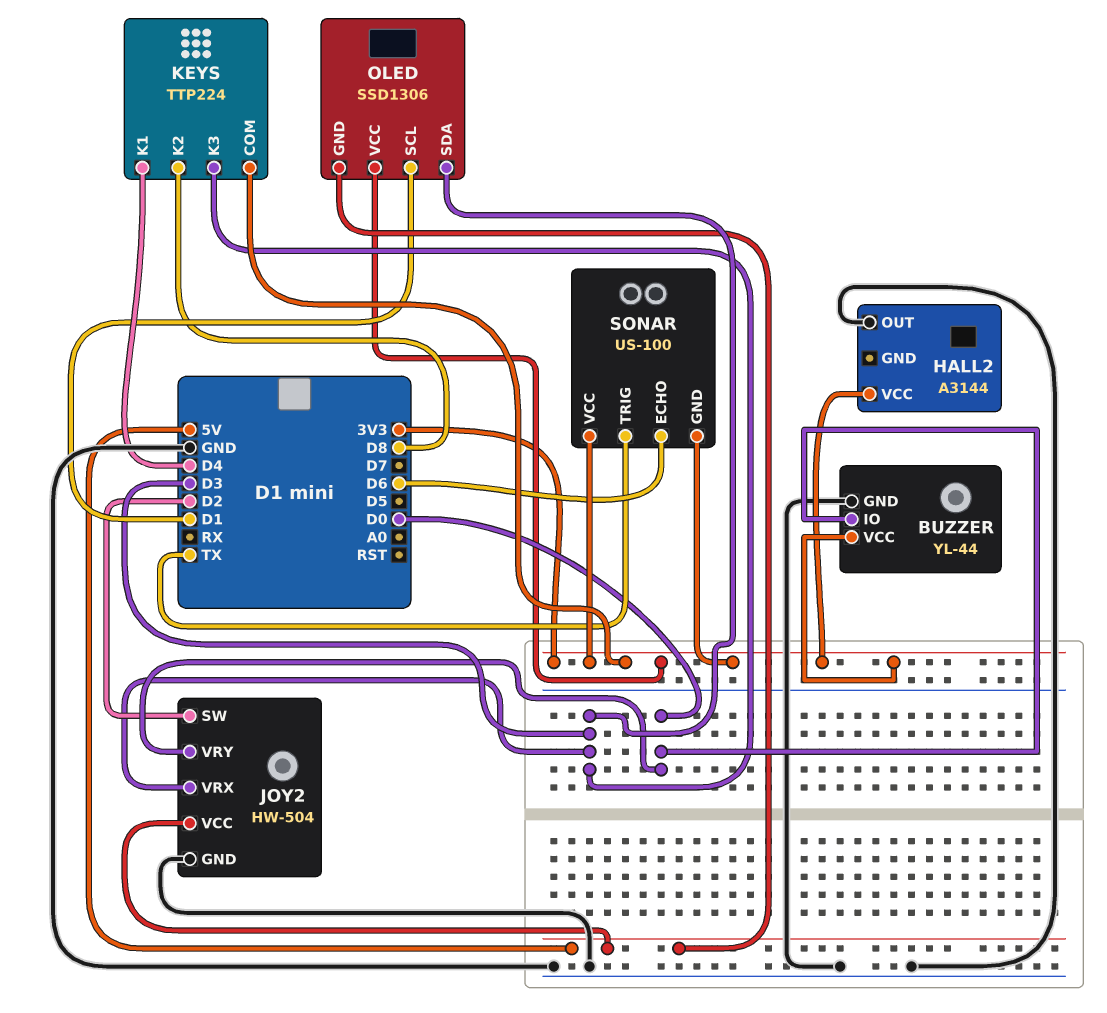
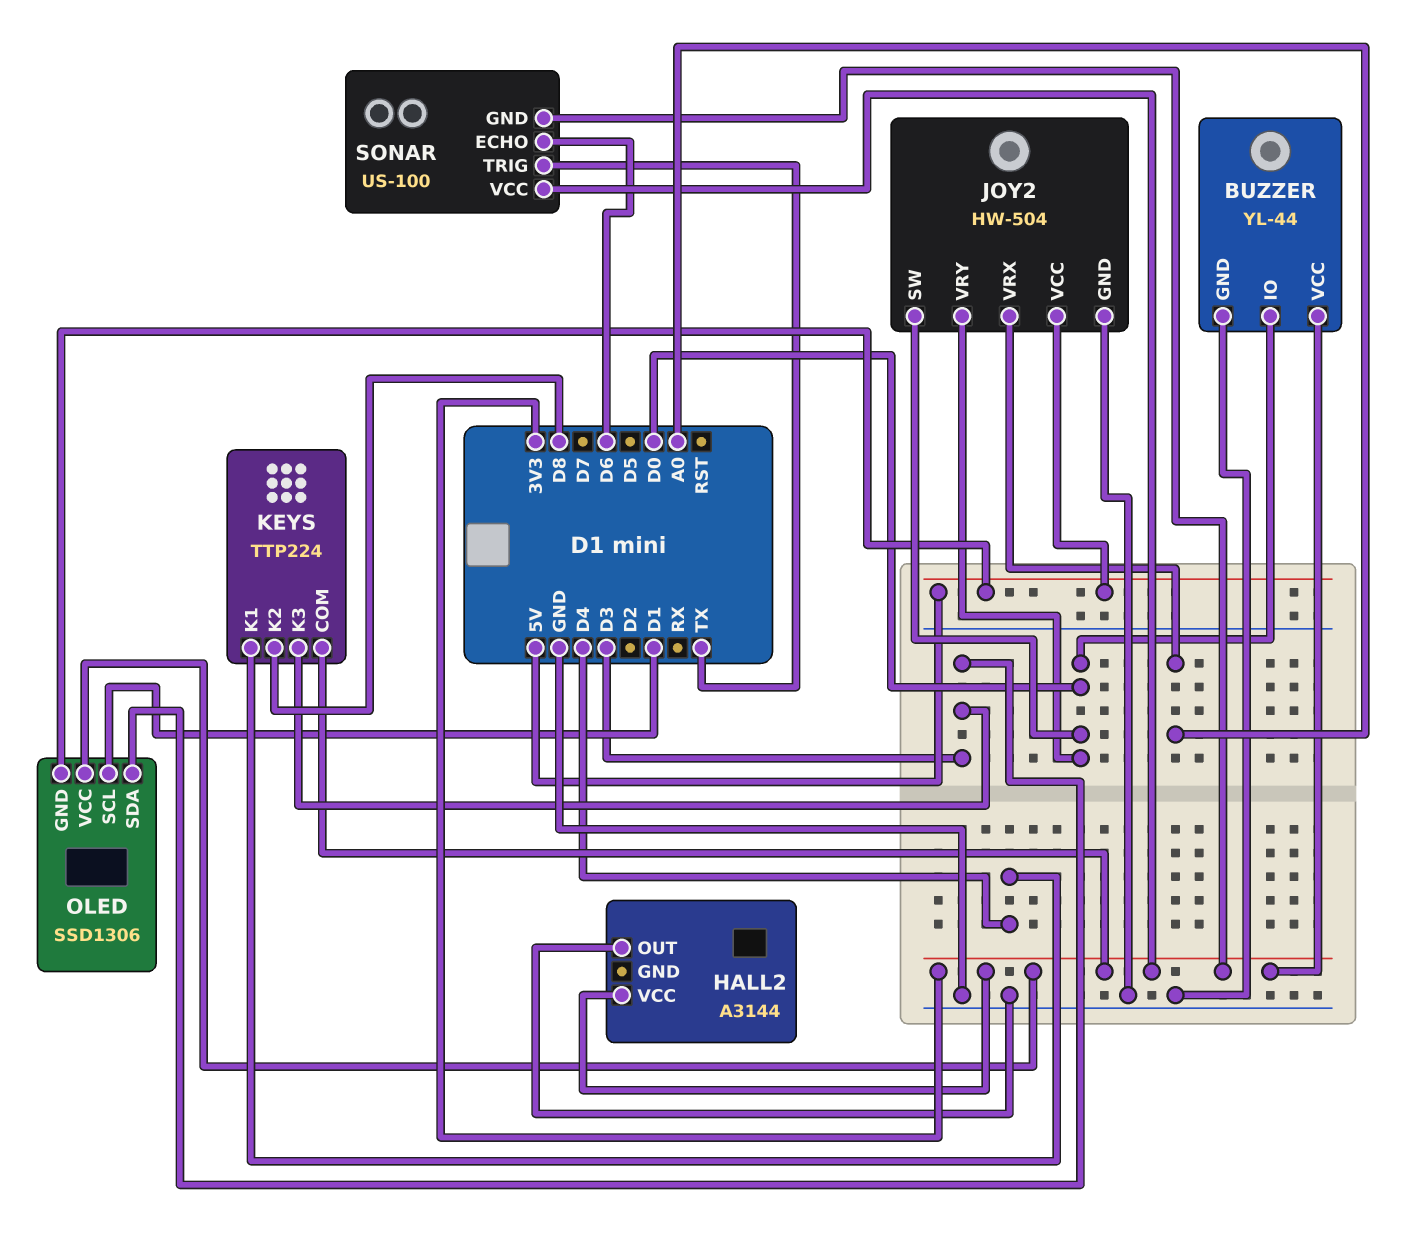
JOY2 pin SW: D2 -> D0
JOY2 pin VRX: D3 -> A0

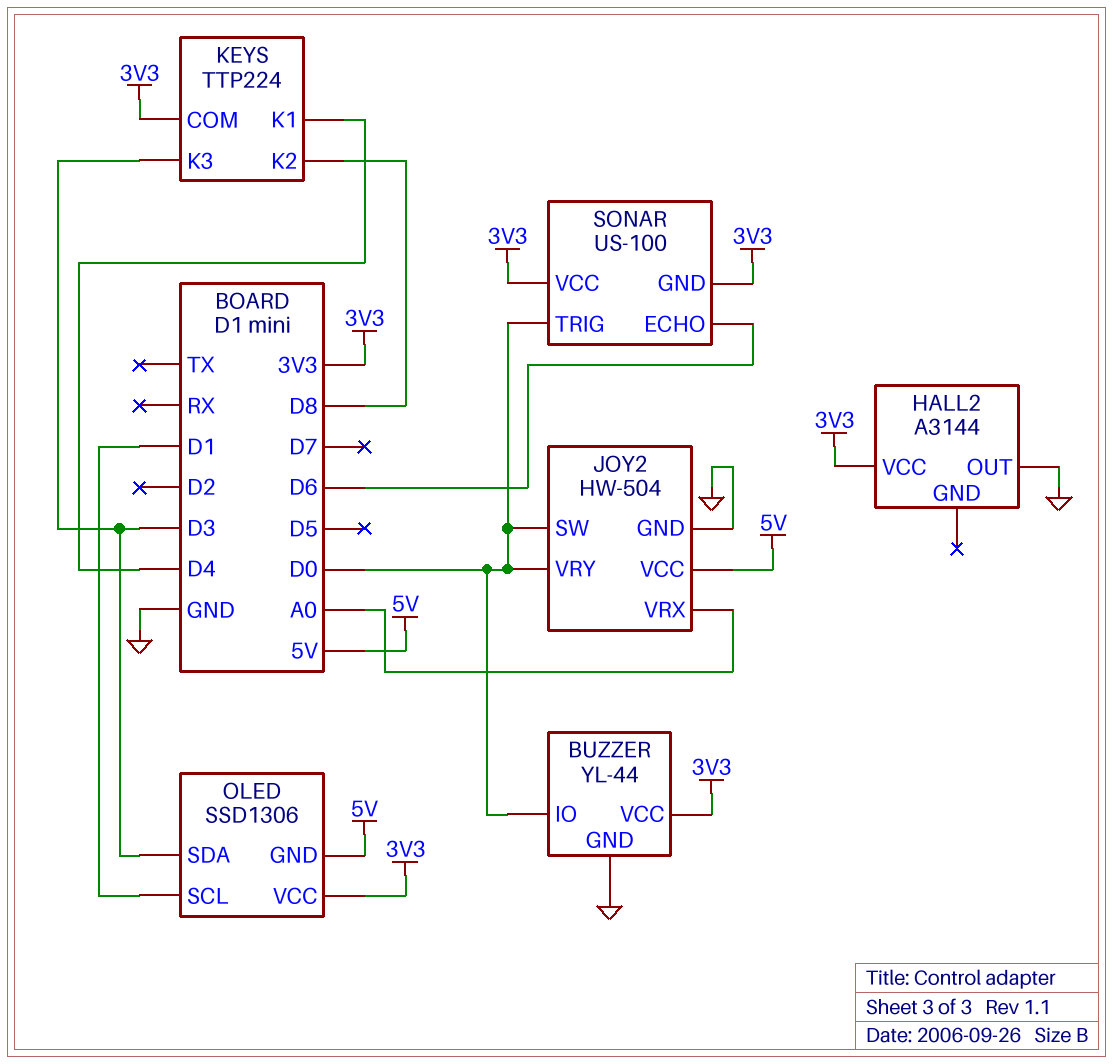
SONAR pin TRIG: TX -> D0

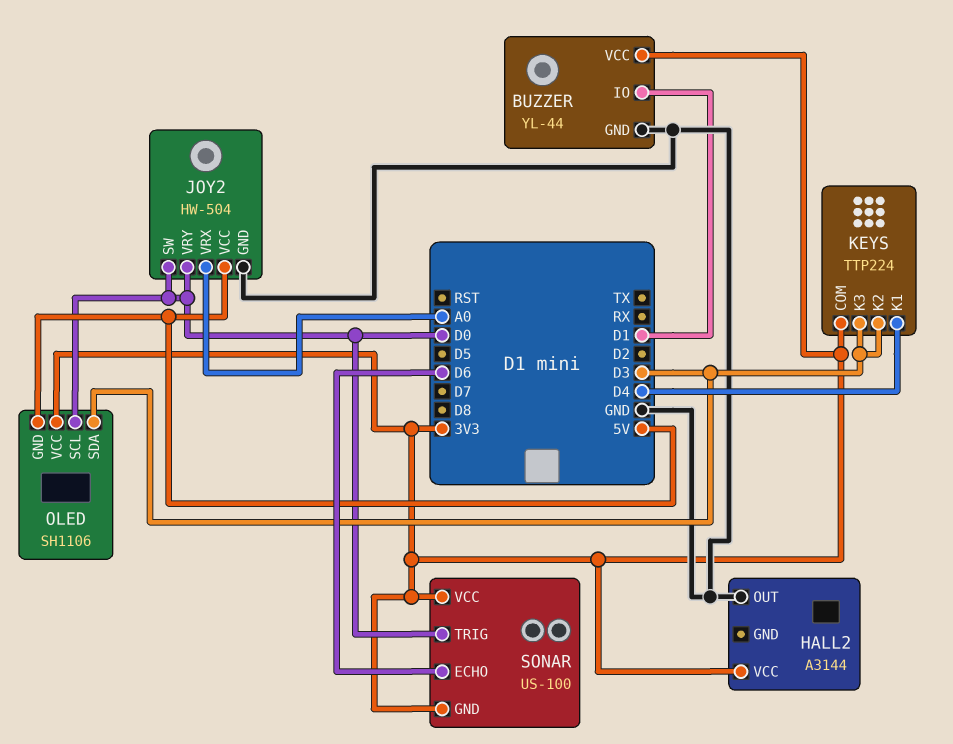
BUZZER pin IO: D0 -> D1
KEYS pin K2: D8 -> D3
OLED: SSD1306 -> SH1106
OLED pin SCL: D1 -> D0

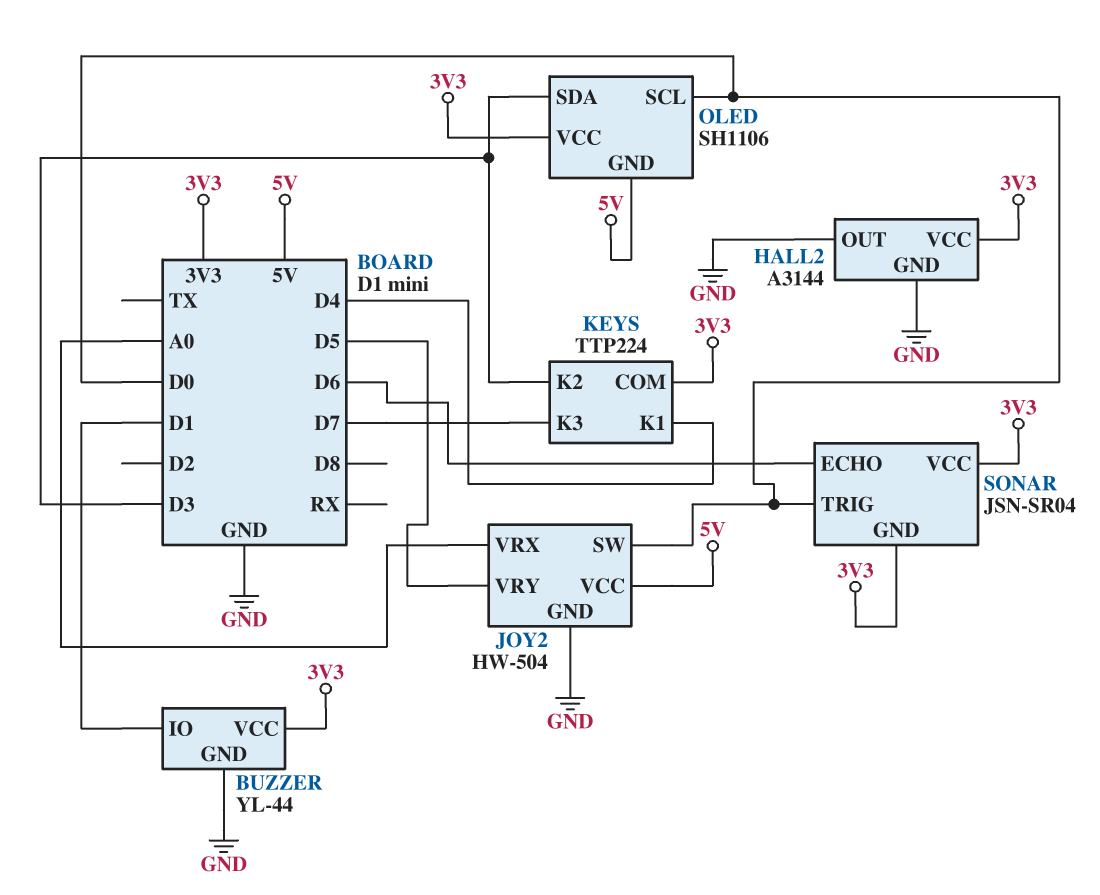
HALL2 pin GND: none -> GND
JOY2 pin VRY: D0 -> D5
KEYS pin K3: D3 -> D7
SONAR: US-100 -> JSN-SR04

